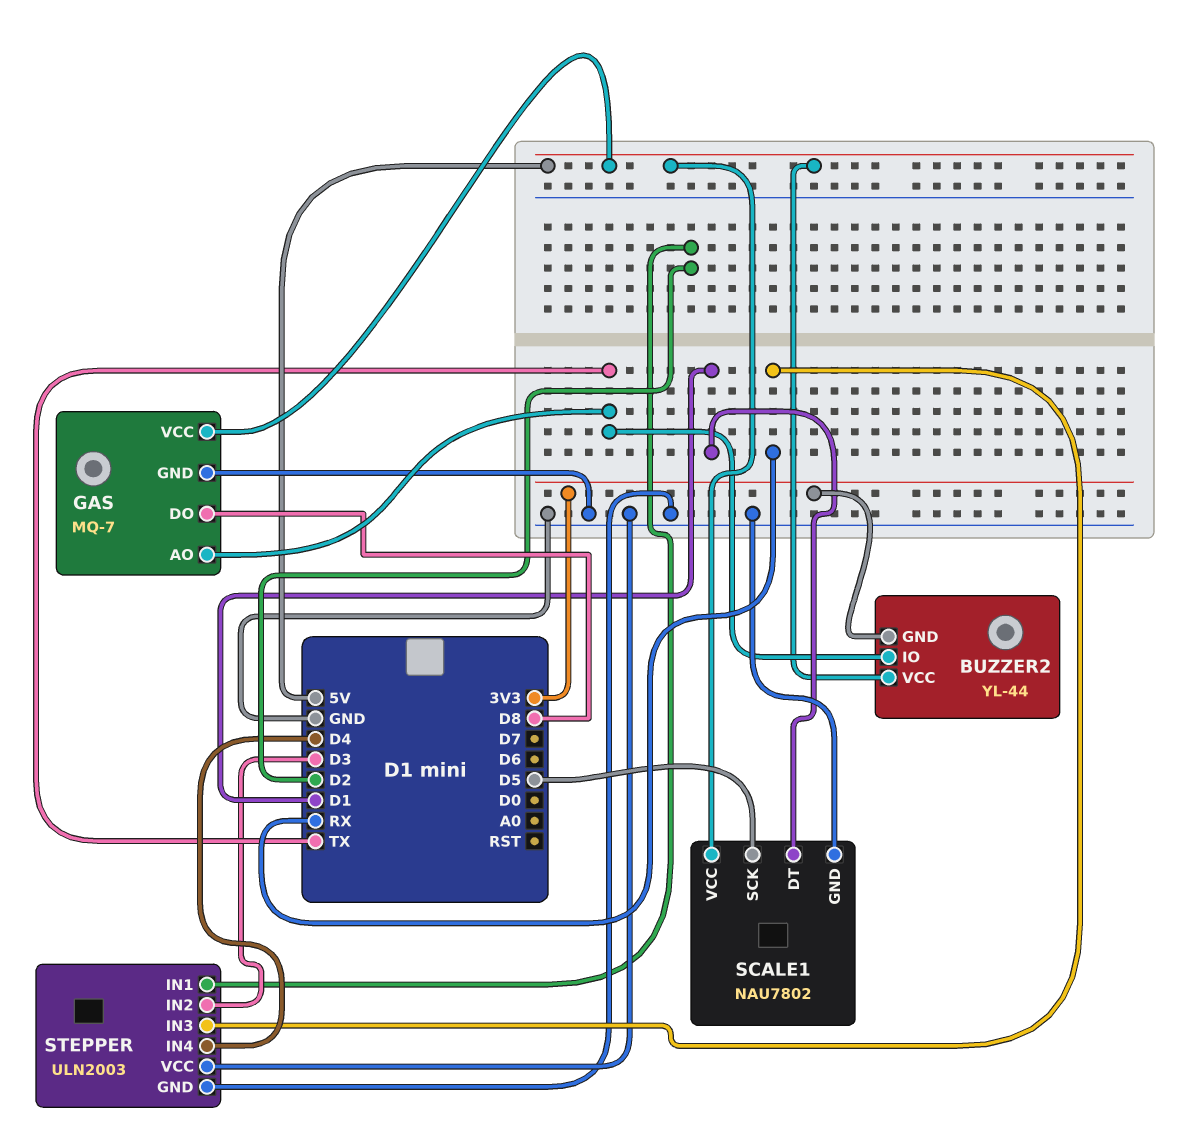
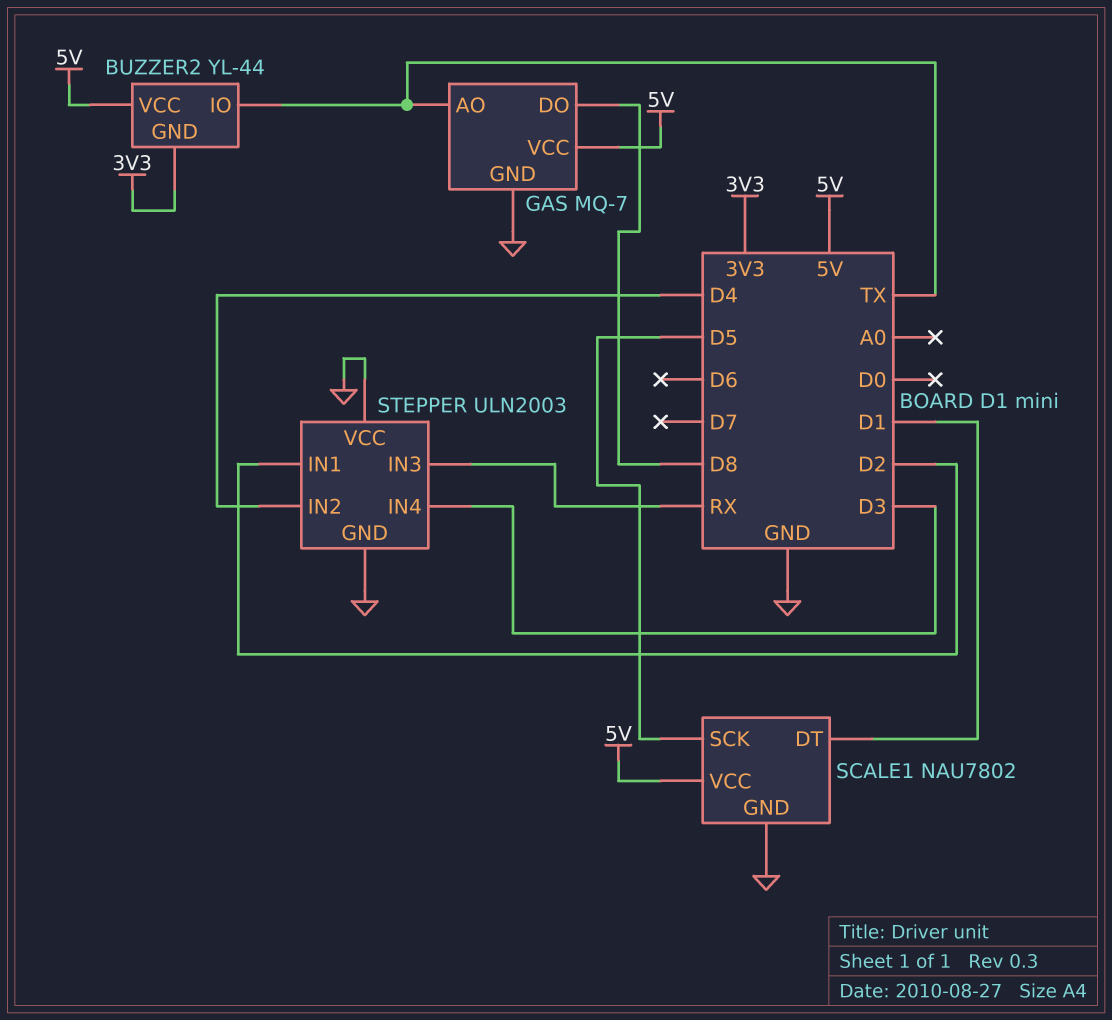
STEPPER pin IN2: D3 -> D4
STEPPER pin IN4: D4 -> D3

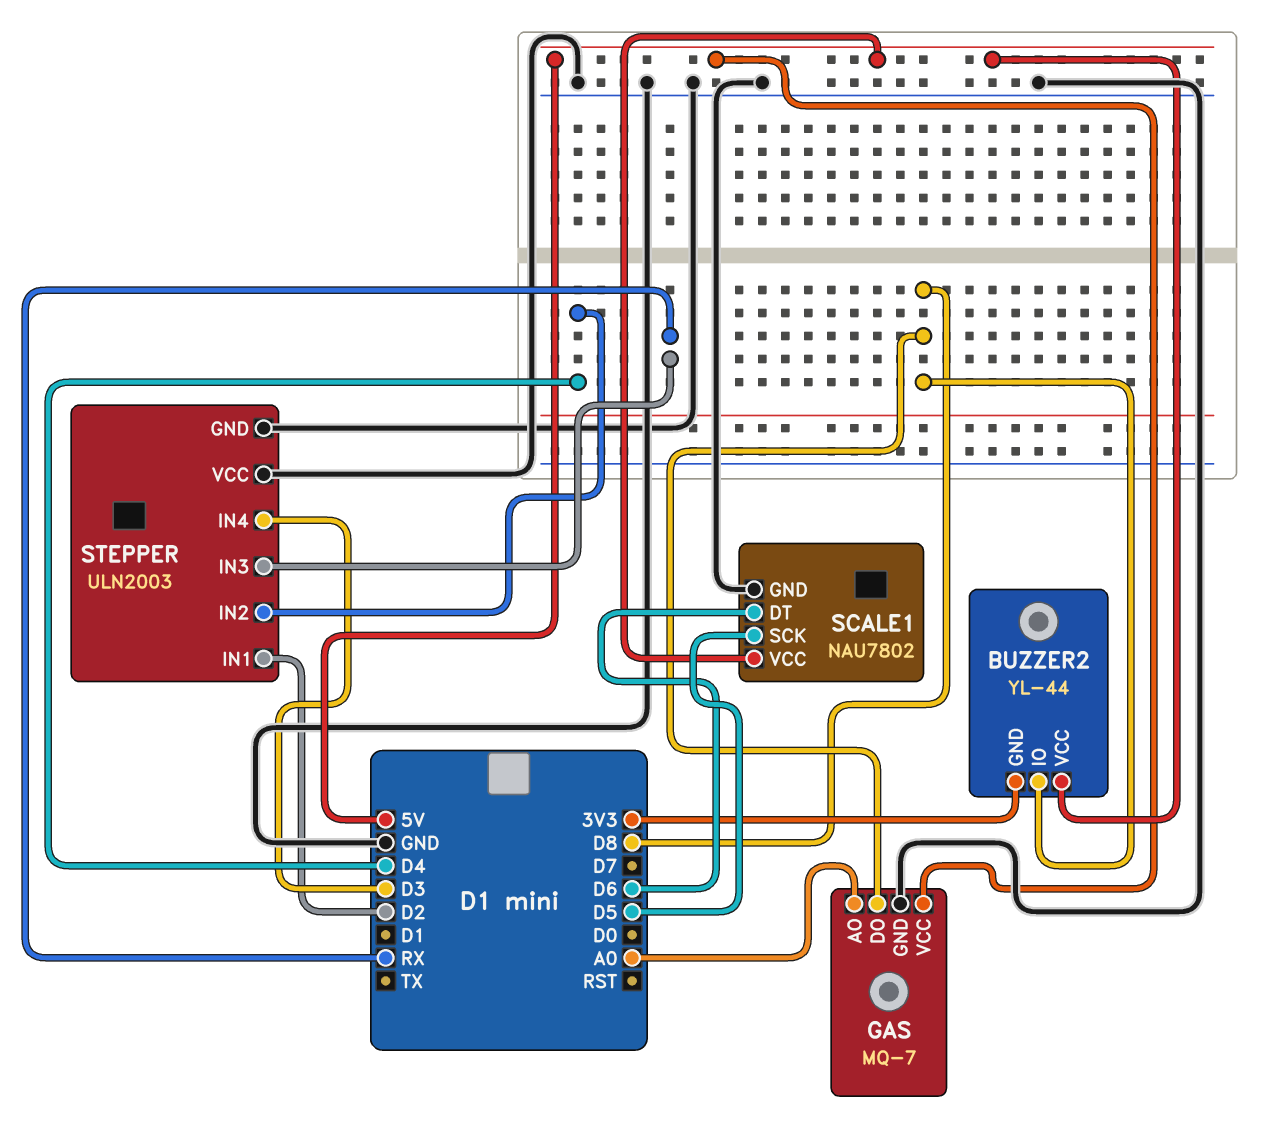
BUZZER2 pin IO: TX -> D8
GAS pin AO: TX -> A0
SCALE1 pin DT: D1 -> D6

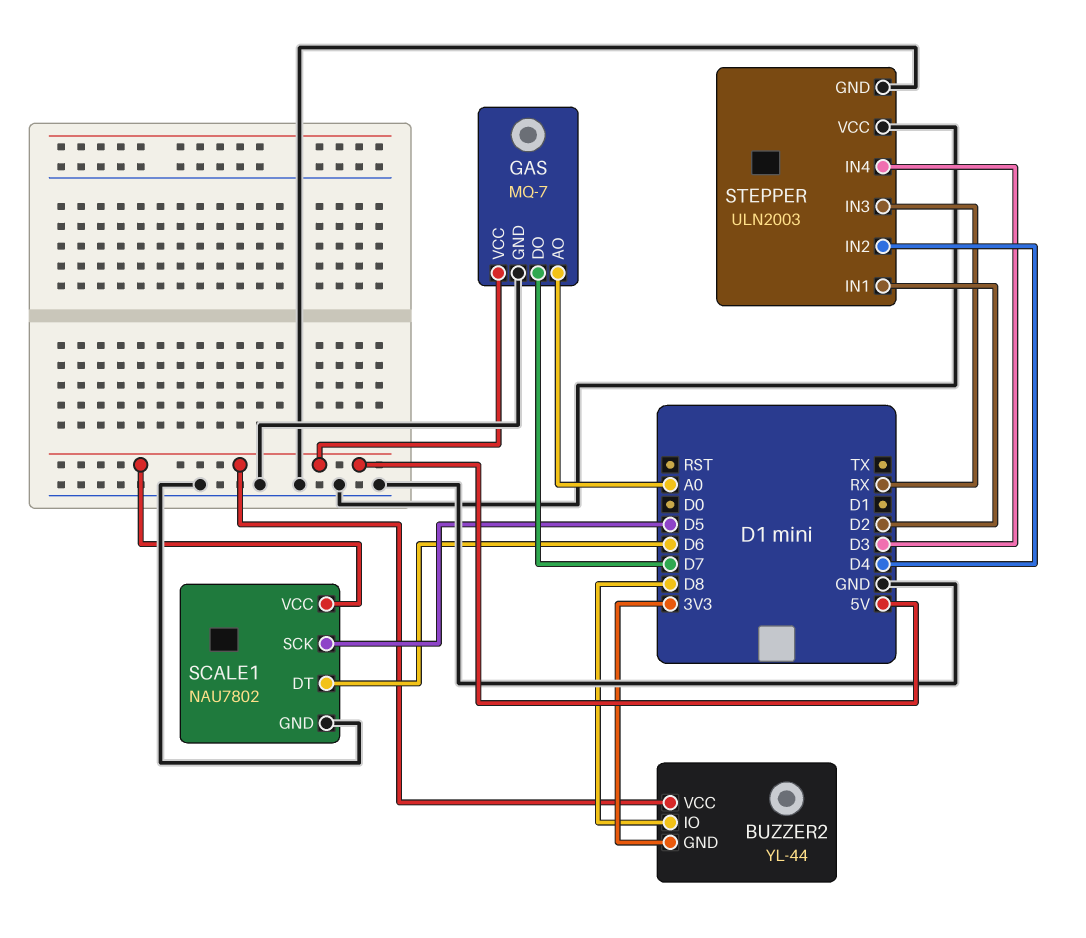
GAS pin DO: D8 -> D7

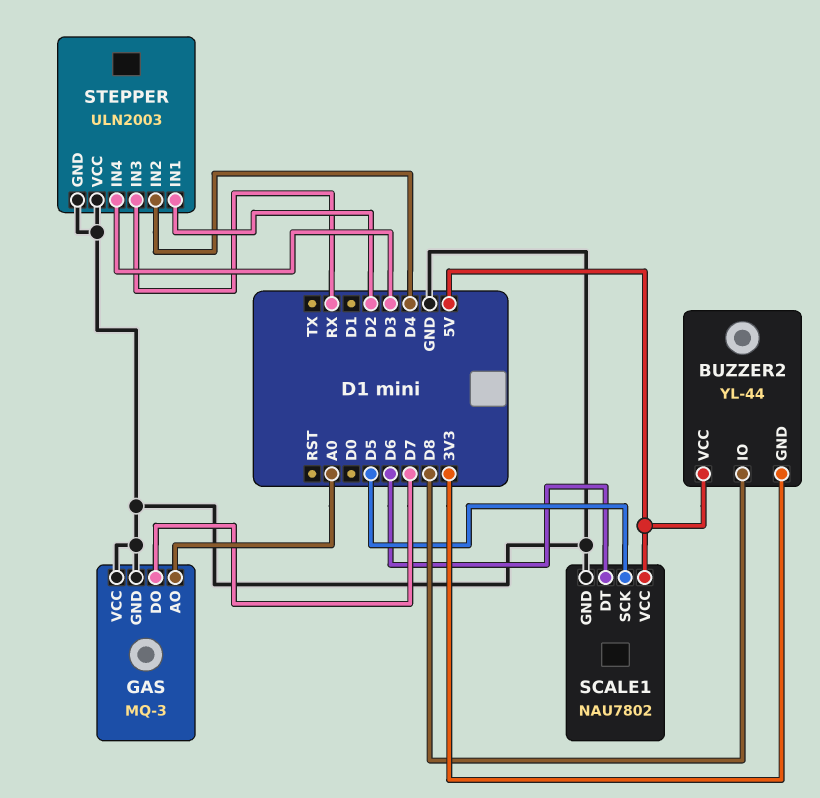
GAS: MQ-7 -> MQ-3
GAS pin VCC: 5V -> GND

